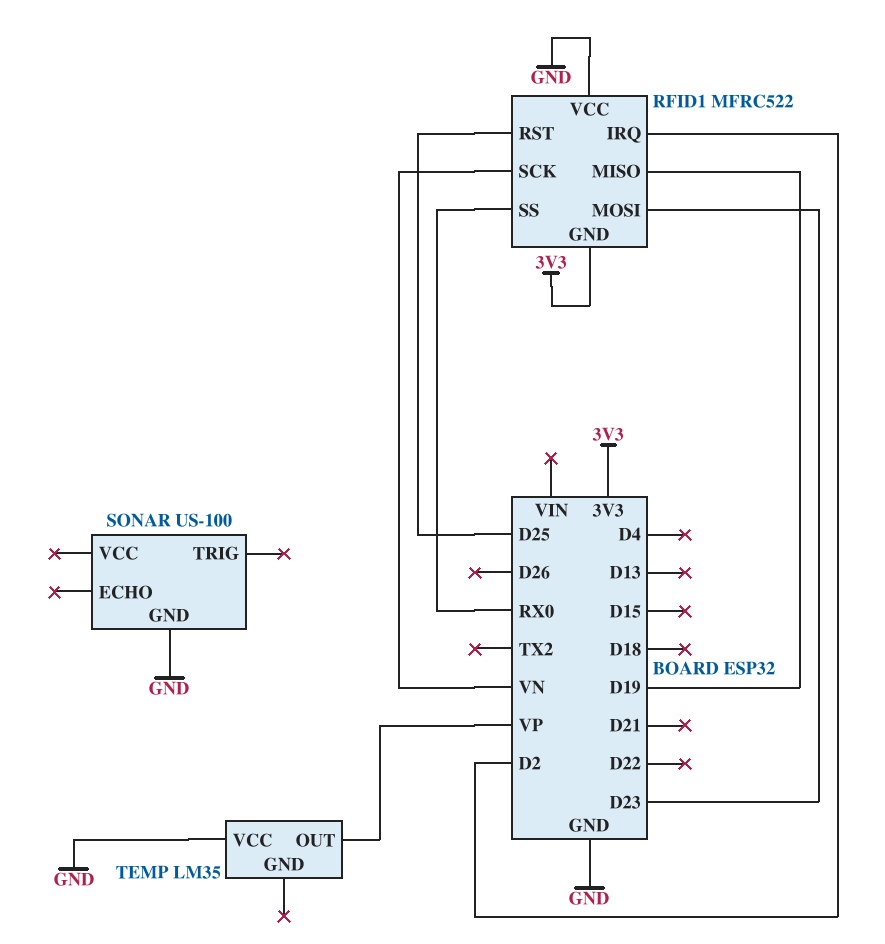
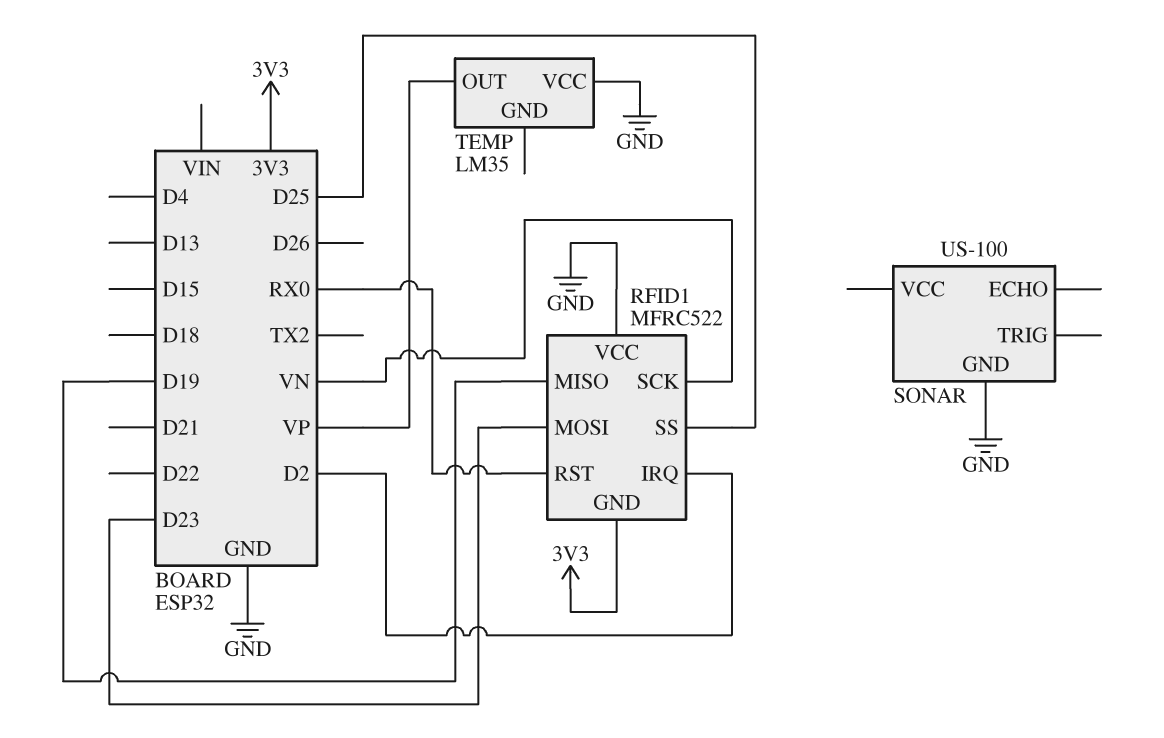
RFID1 pin RST: D25 -> RX0
RFID1 pin SS: RX0 -> D25

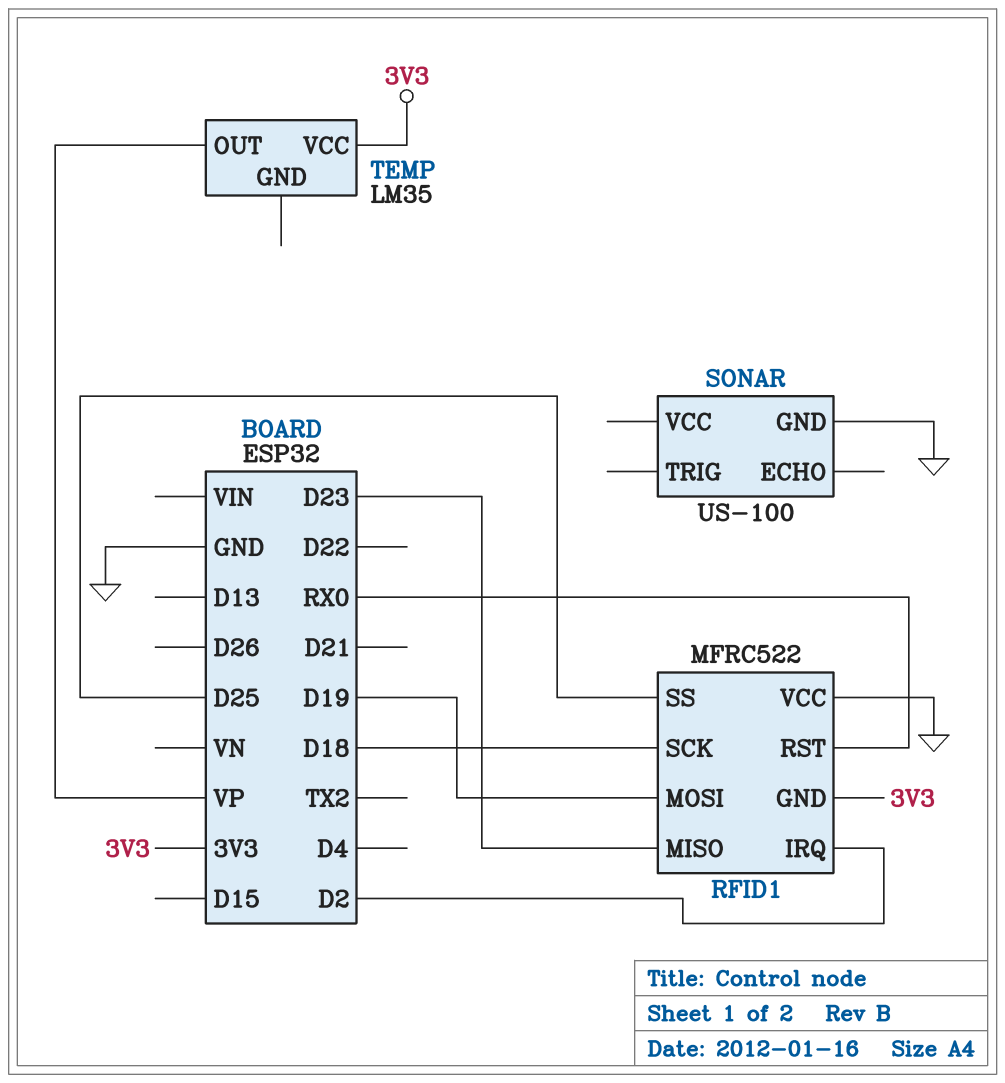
RFID1 pin MISO: D19 -> D23
RFID1 pin MOSI: D23 -> D19
RFID1 pin SCK: VN -> D18
TEMP pin VCC: GND -> 3V3

